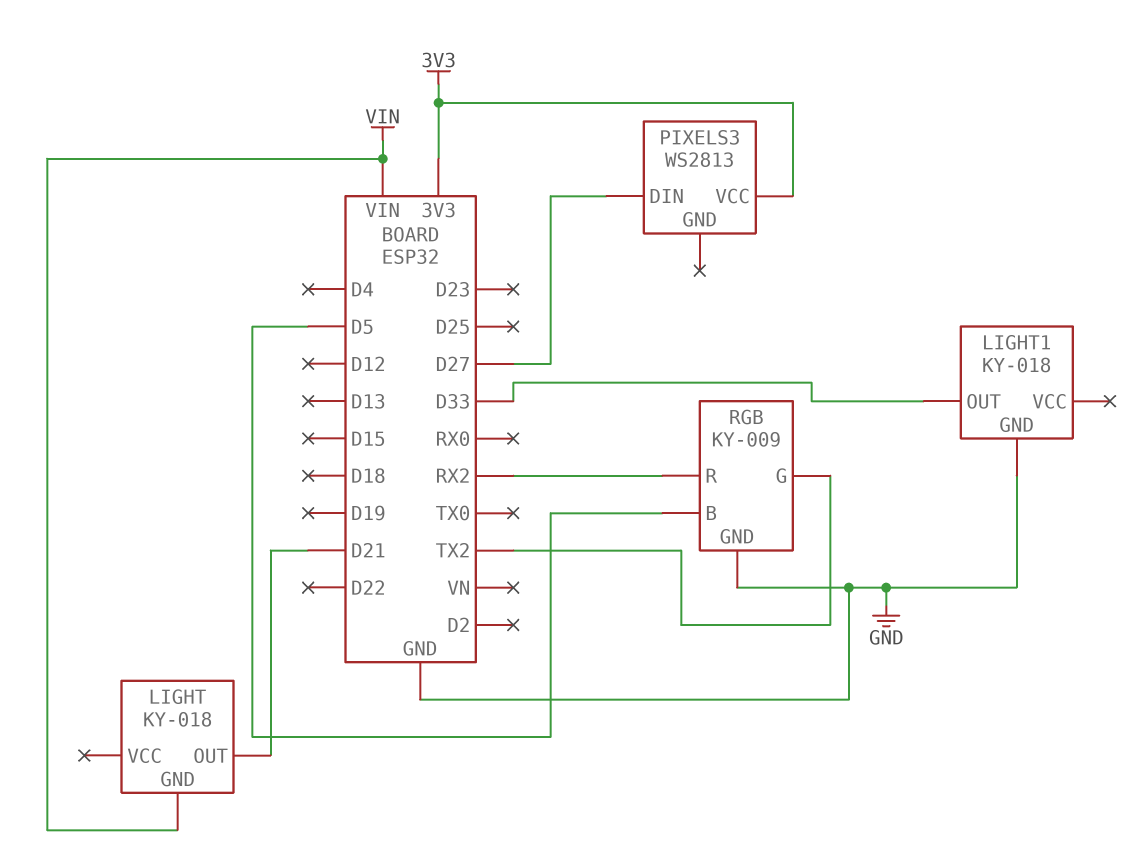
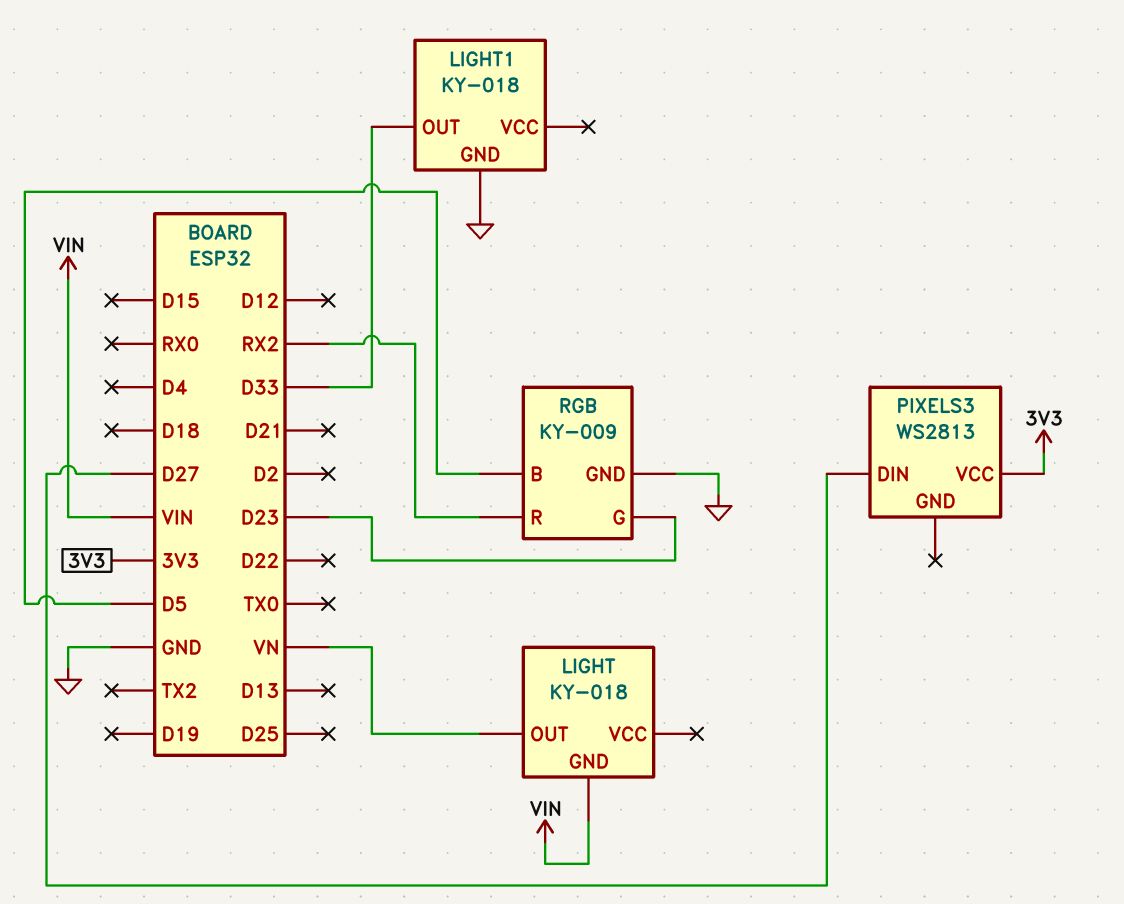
LIGHT pin OUT: D21 -> VN
RGB pin G: TX2 -> D23

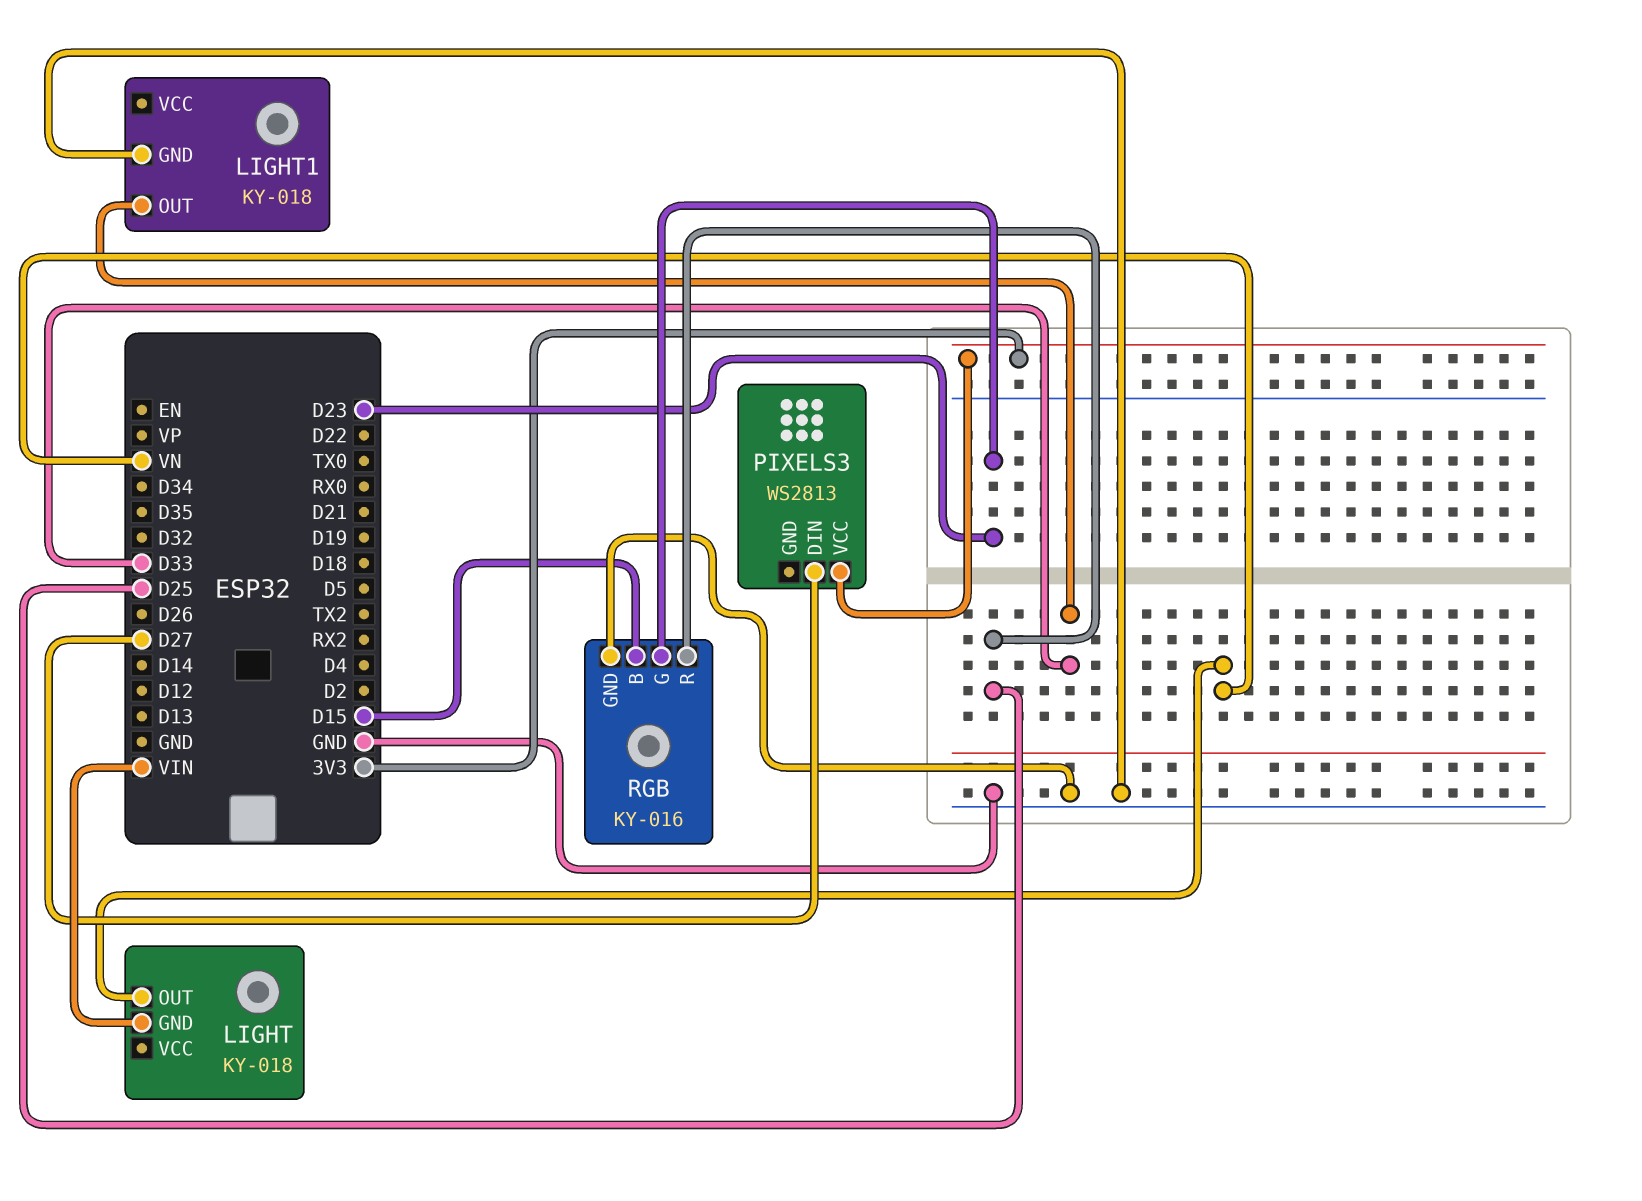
RGB: KY-009 -> KY-016
RGB pin B: D5 -> D15
RGB pin R: RX2 -> D25

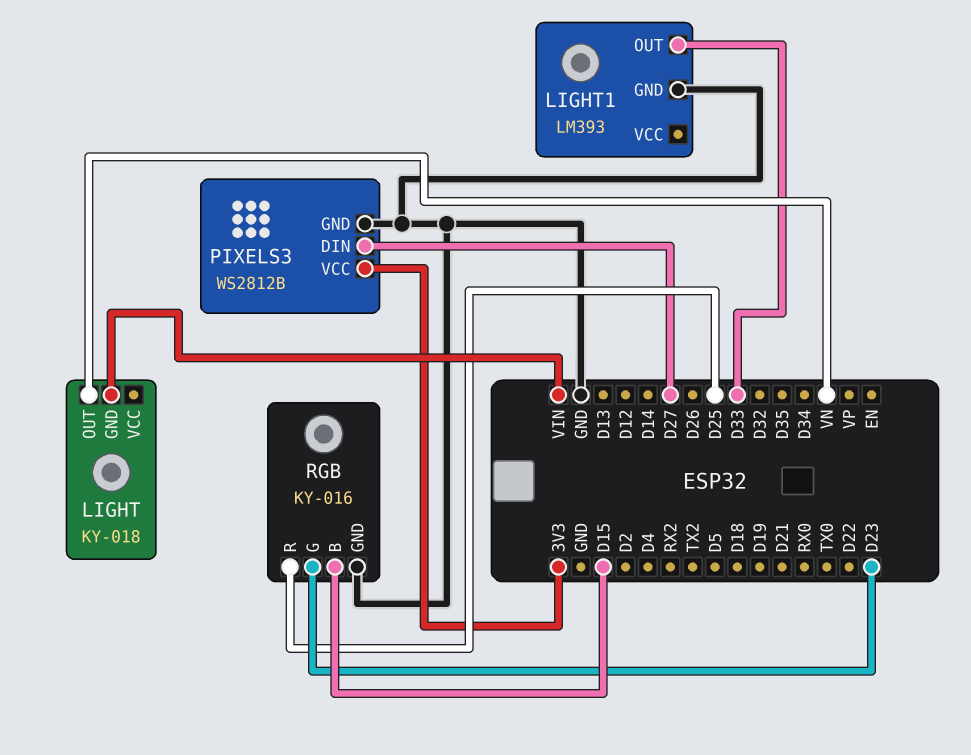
LIGHT1: KY-018 -> LM393
PIXELS3: WS2813 -> WS2812B
PIXELS3 pin GND: none -> GND

